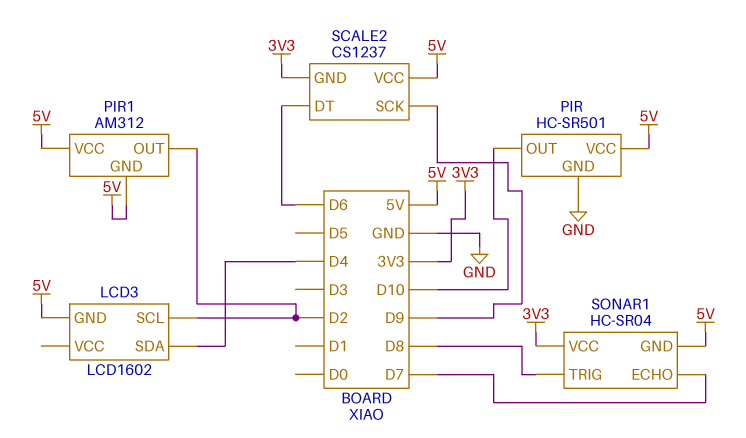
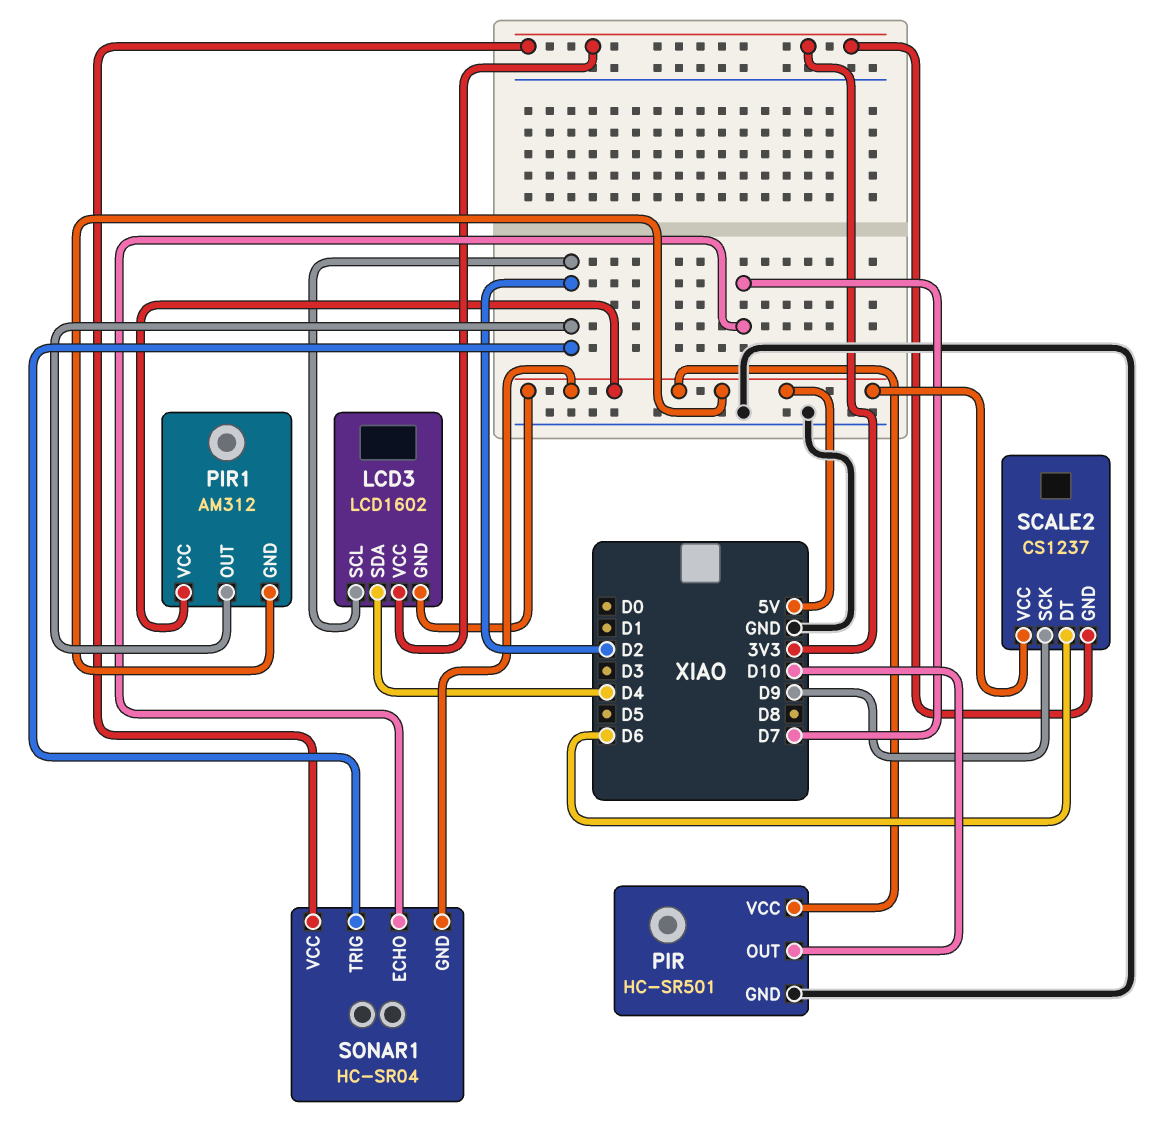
LCD3 pin VCC: none -> 3V3
SONAR1 pin TRIG: D8 -> D2

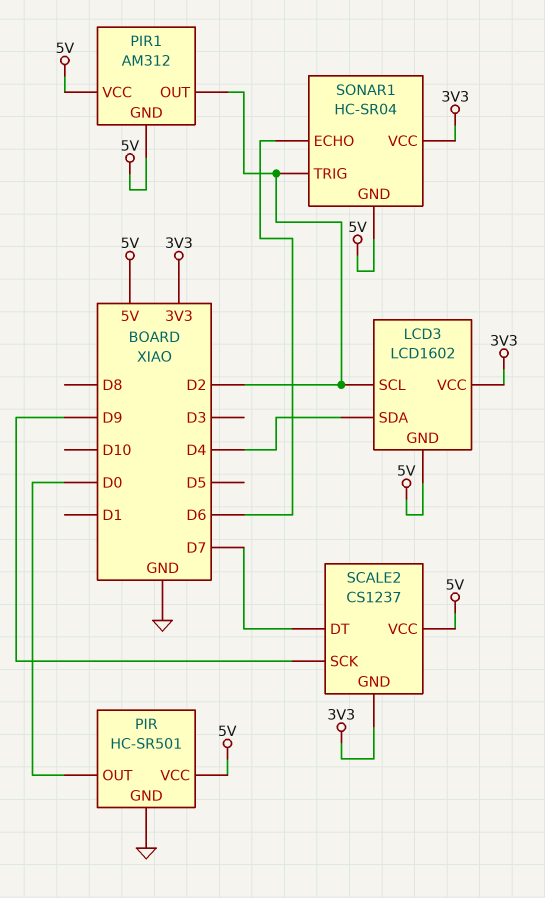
PIR pin OUT: D10 -> D0
SCALE2 pin DT: D6 -> D7
SONAR1 pin ECHO: D7 -> D6

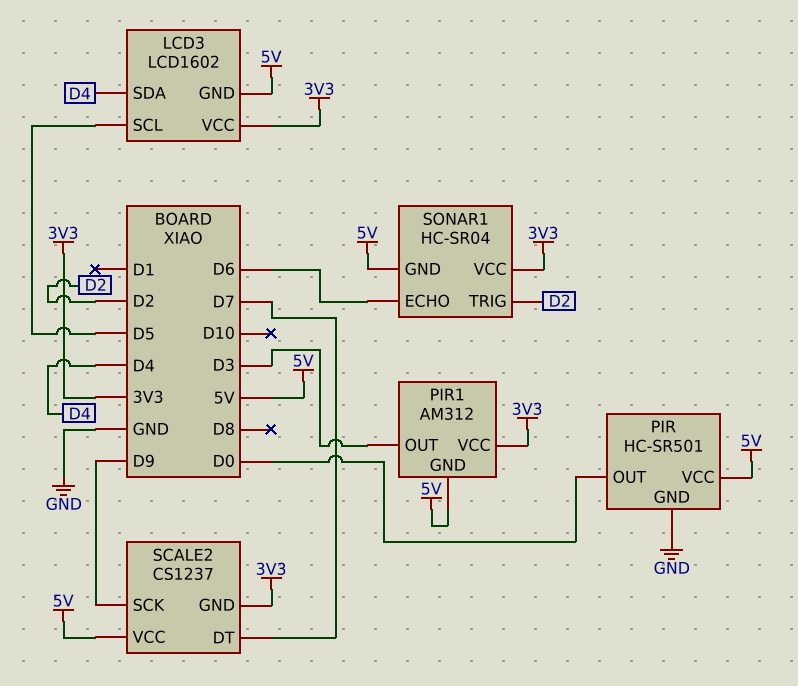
LCD3 pin SCL: D2 -> D5
PIR1 pin OUT: D2 -> D3
PIR1 pin VCC: 5V -> 3V3

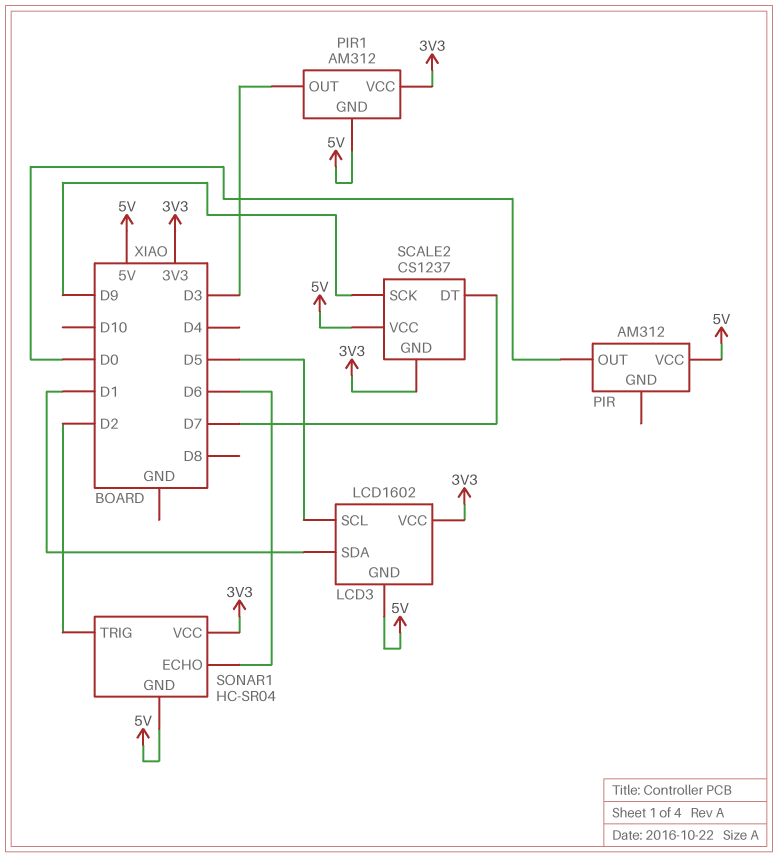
LCD3 pin SDA: D4 -> D1
PIR: HC-SR501 -> AM312
PIR pin GND: GND -> none

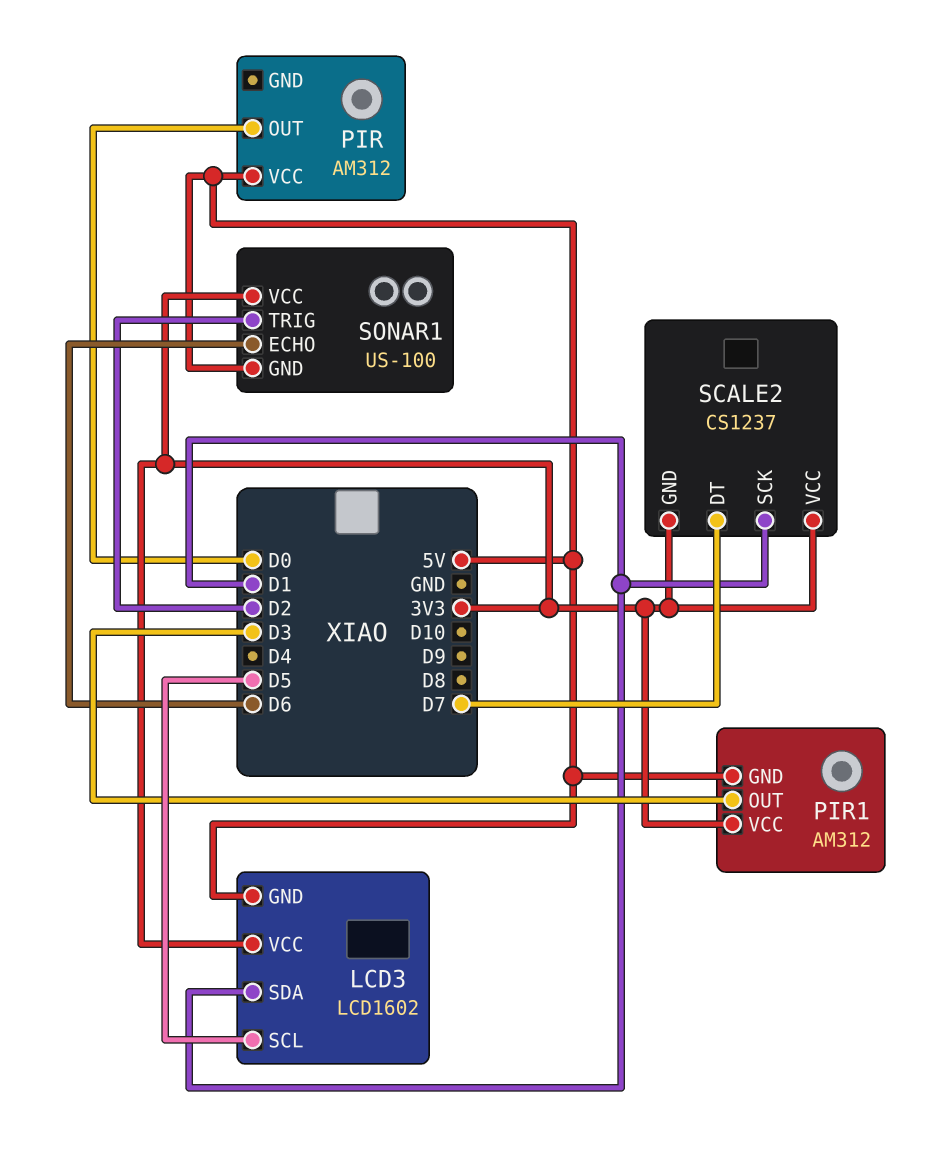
SCALE2 pin SCK: D9 -> D1
SCALE2 pin VCC: 5V -> 3V3
SONAR1: HC-SR04 -> US-100

